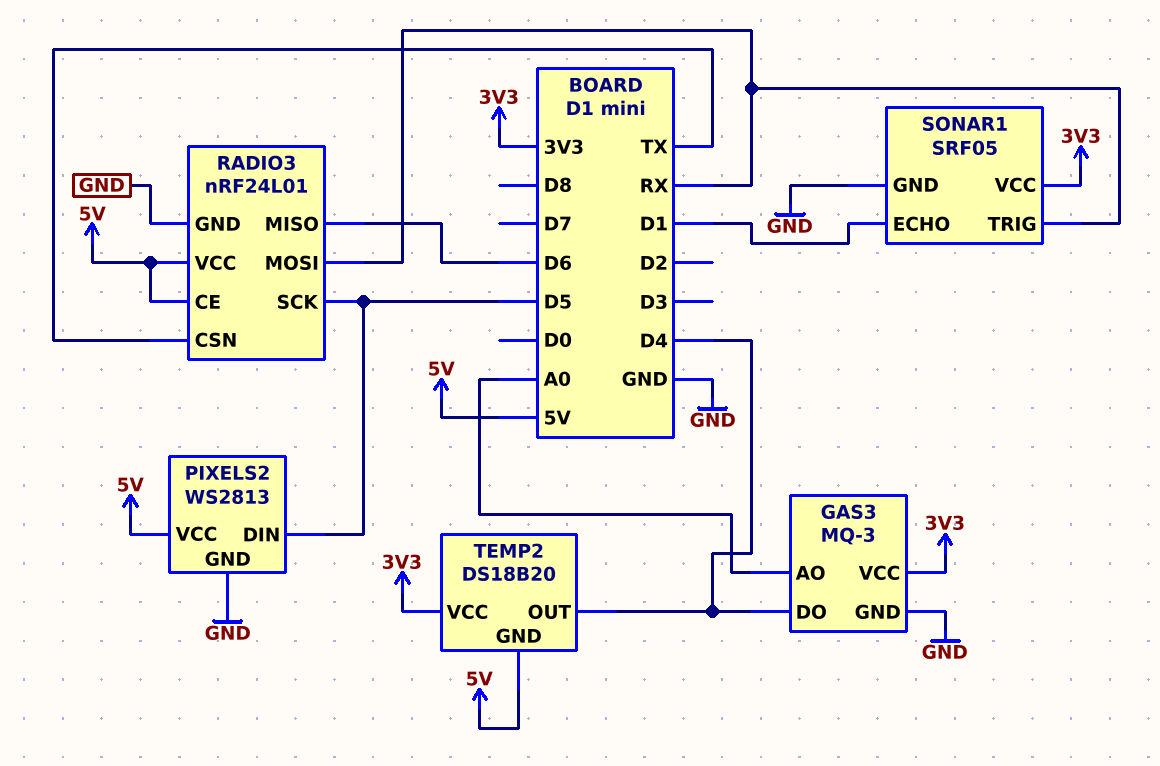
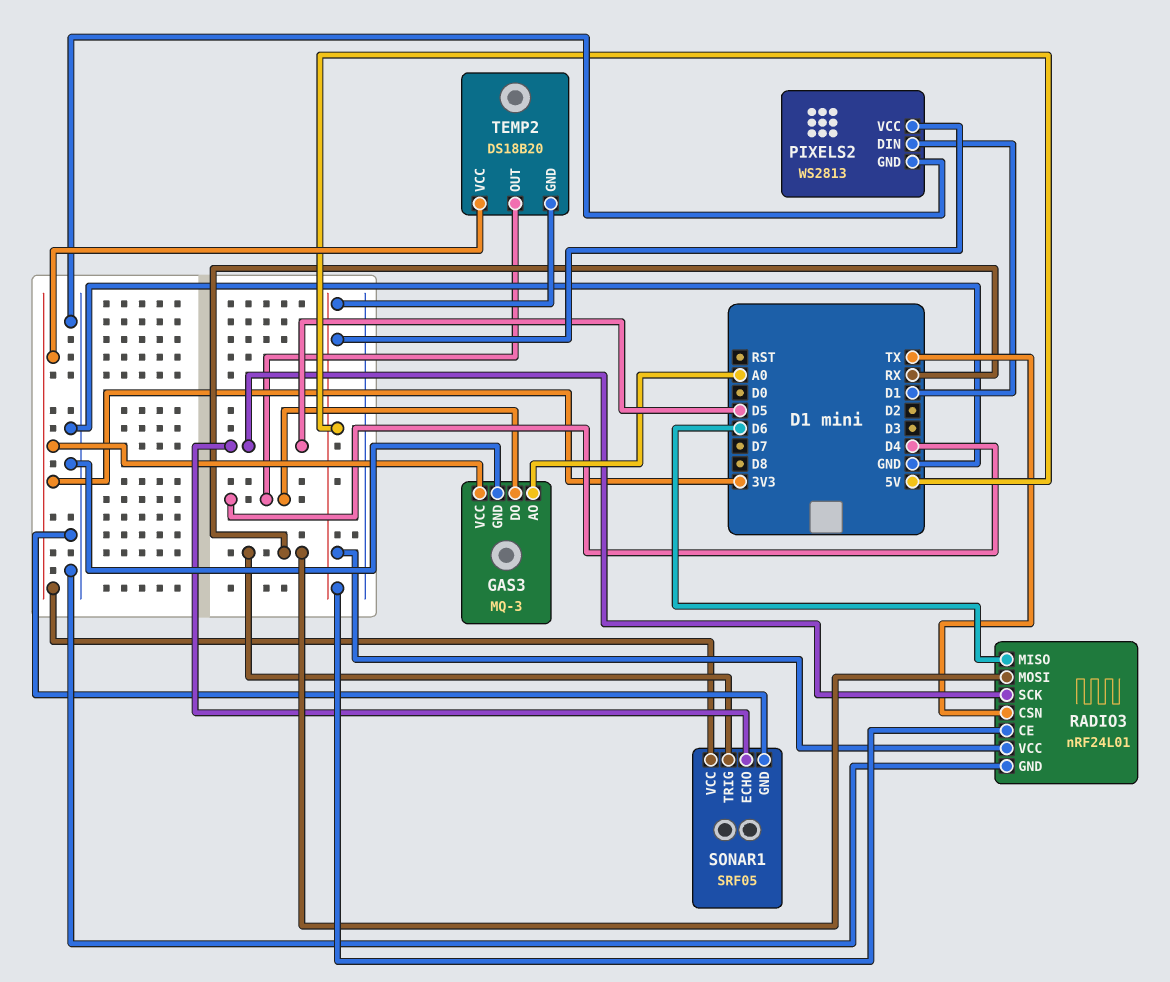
PIXELS2 pin DIN: D5 -> D1
SONAR1 pin ECHO: D1 -> D5

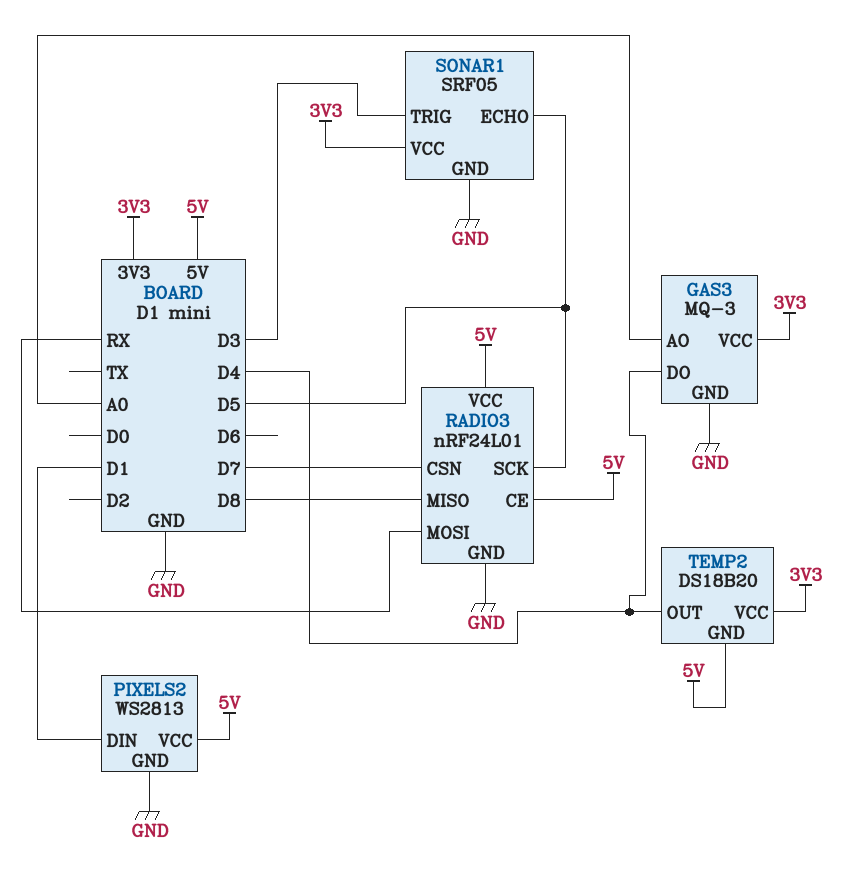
RADIO3 pin CSN: TX -> D7
RADIO3 pin MISO: D6 -> D8
SONAR1 pin TRIG: RX -> D3

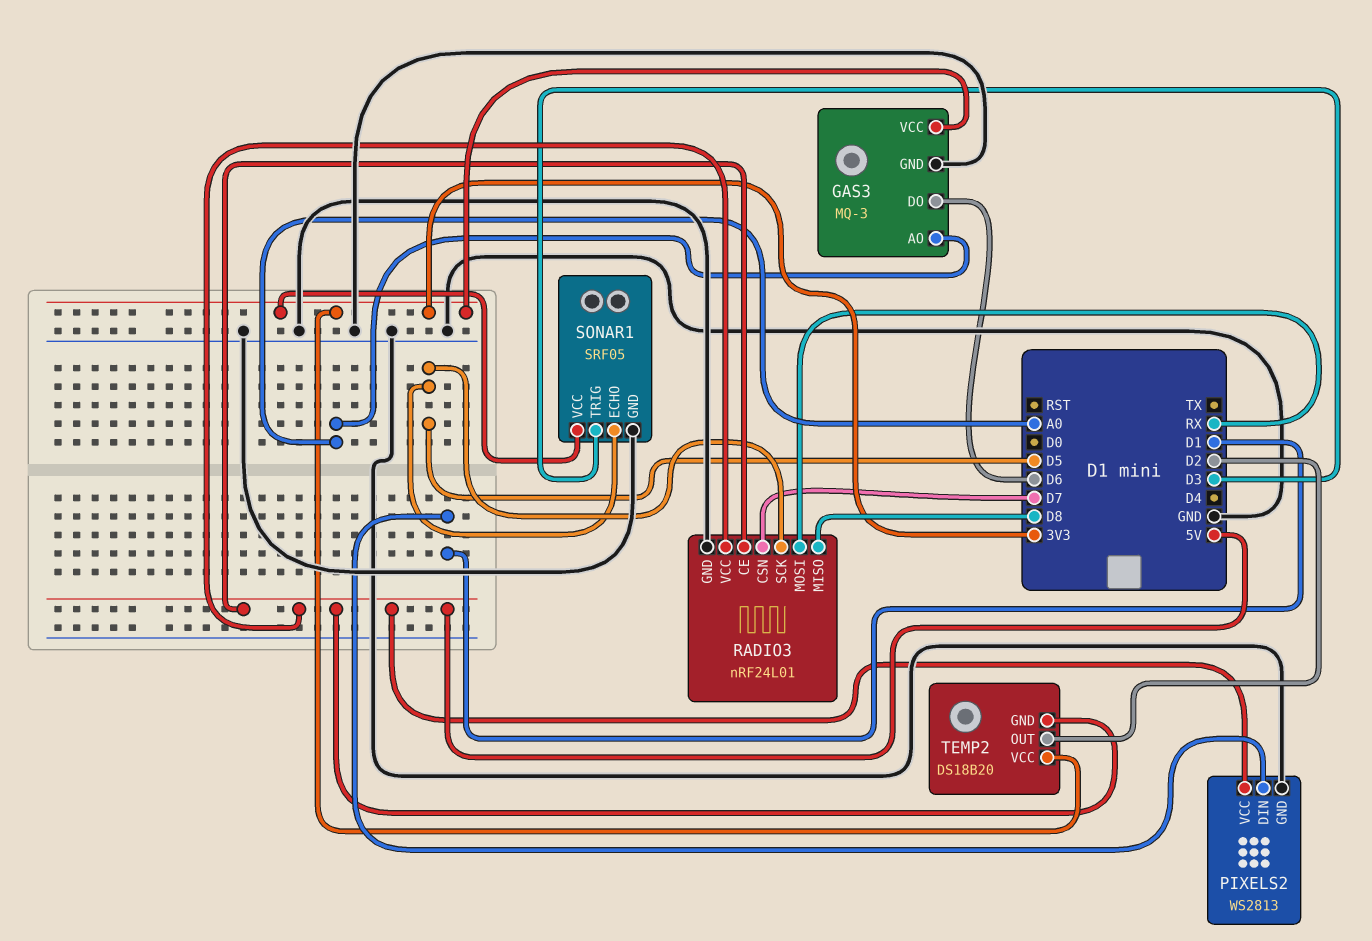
GAS3 pin DO: D4 -> D6
TEMP2 pin OUT: D4 -> D2

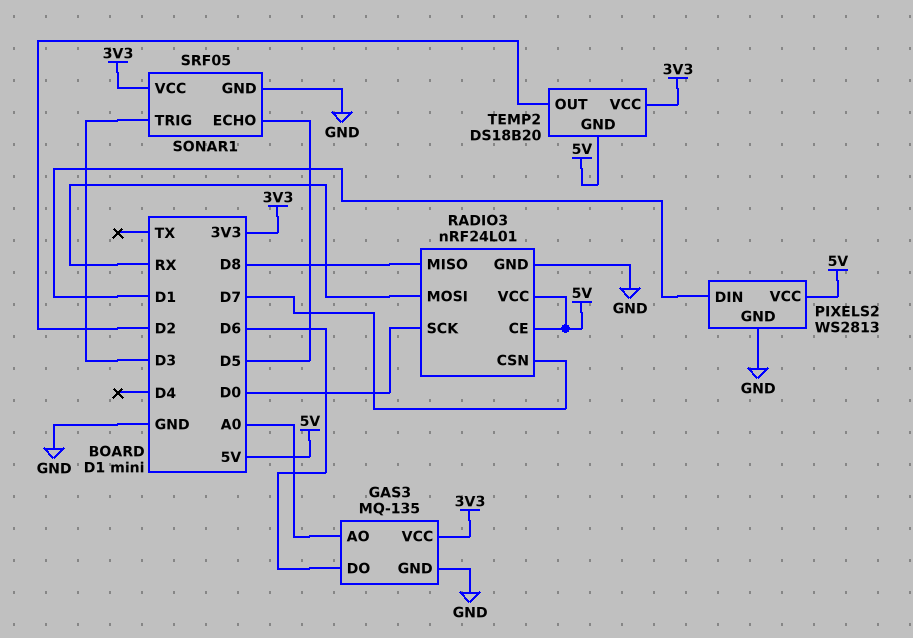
GAS3: MQ-3 -> MQ-135
RADIO3 pin SCK: D5 -> D0

